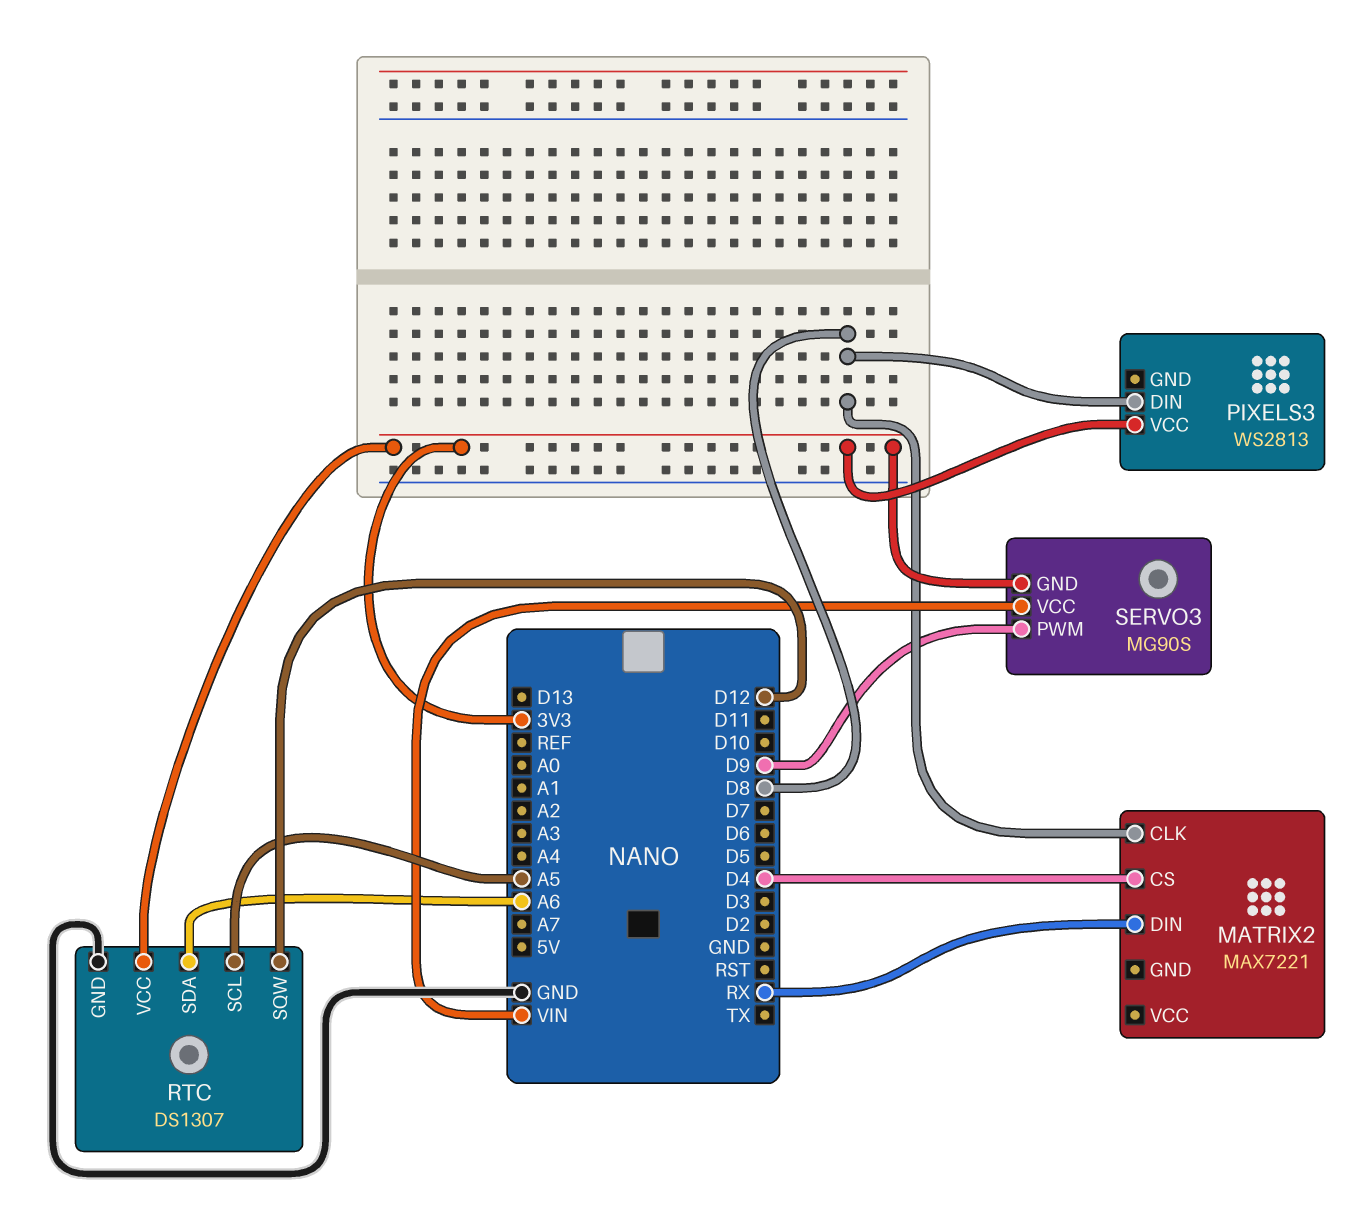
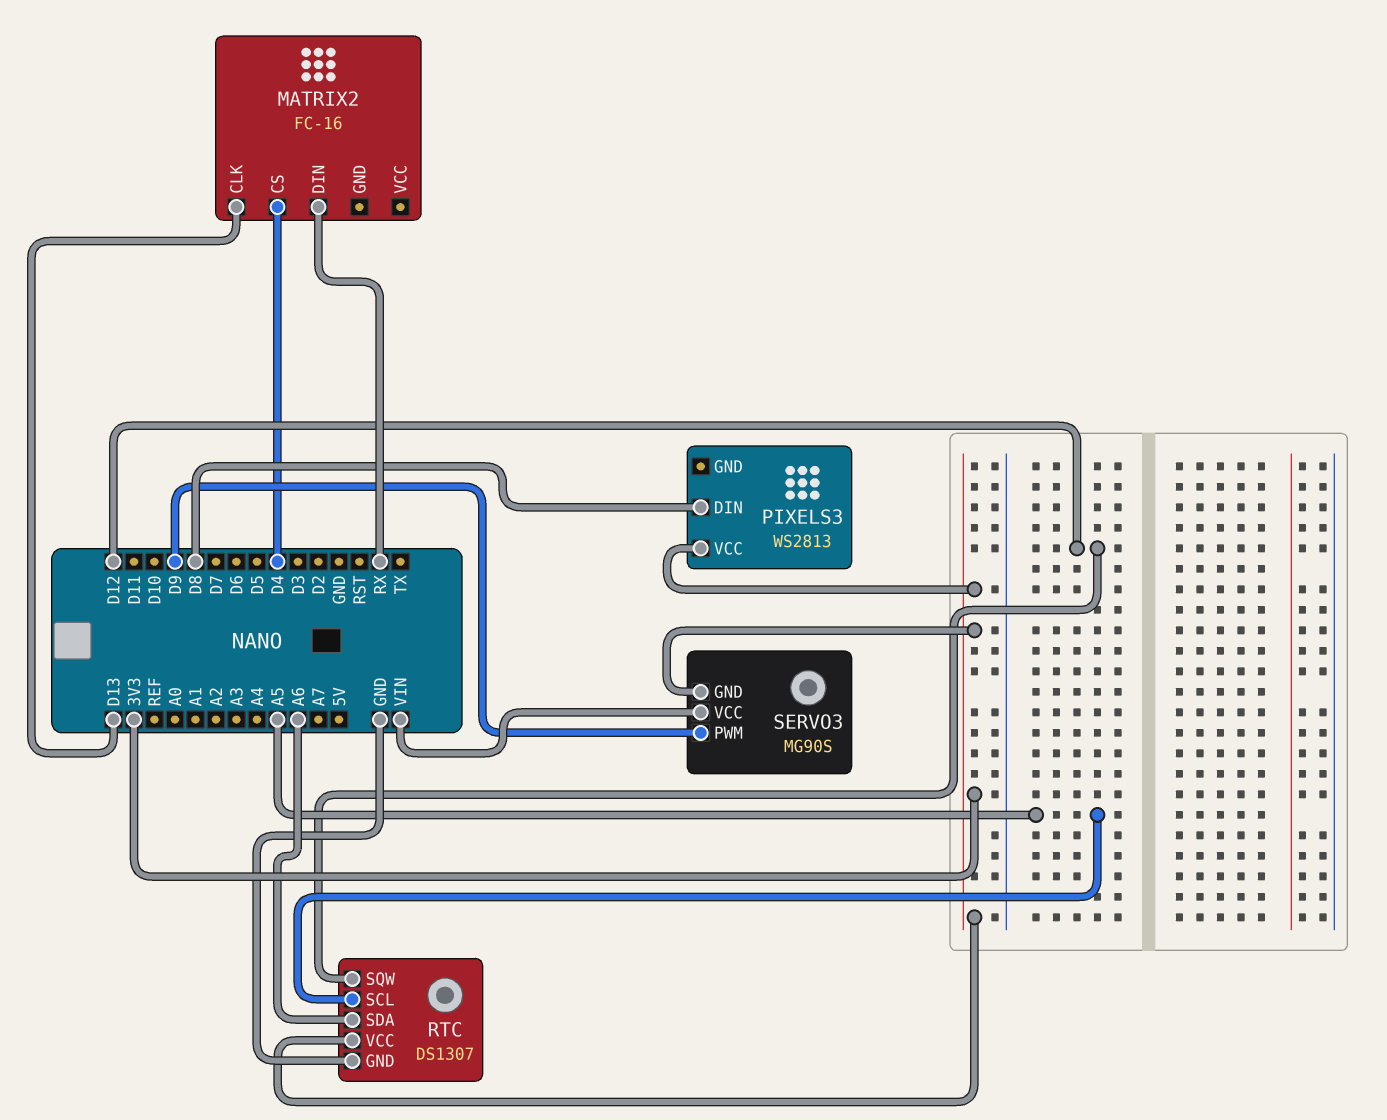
MATRIX2: MAX7221 -> FC-16
MATRIX2 pin CLK: D8 -> D13

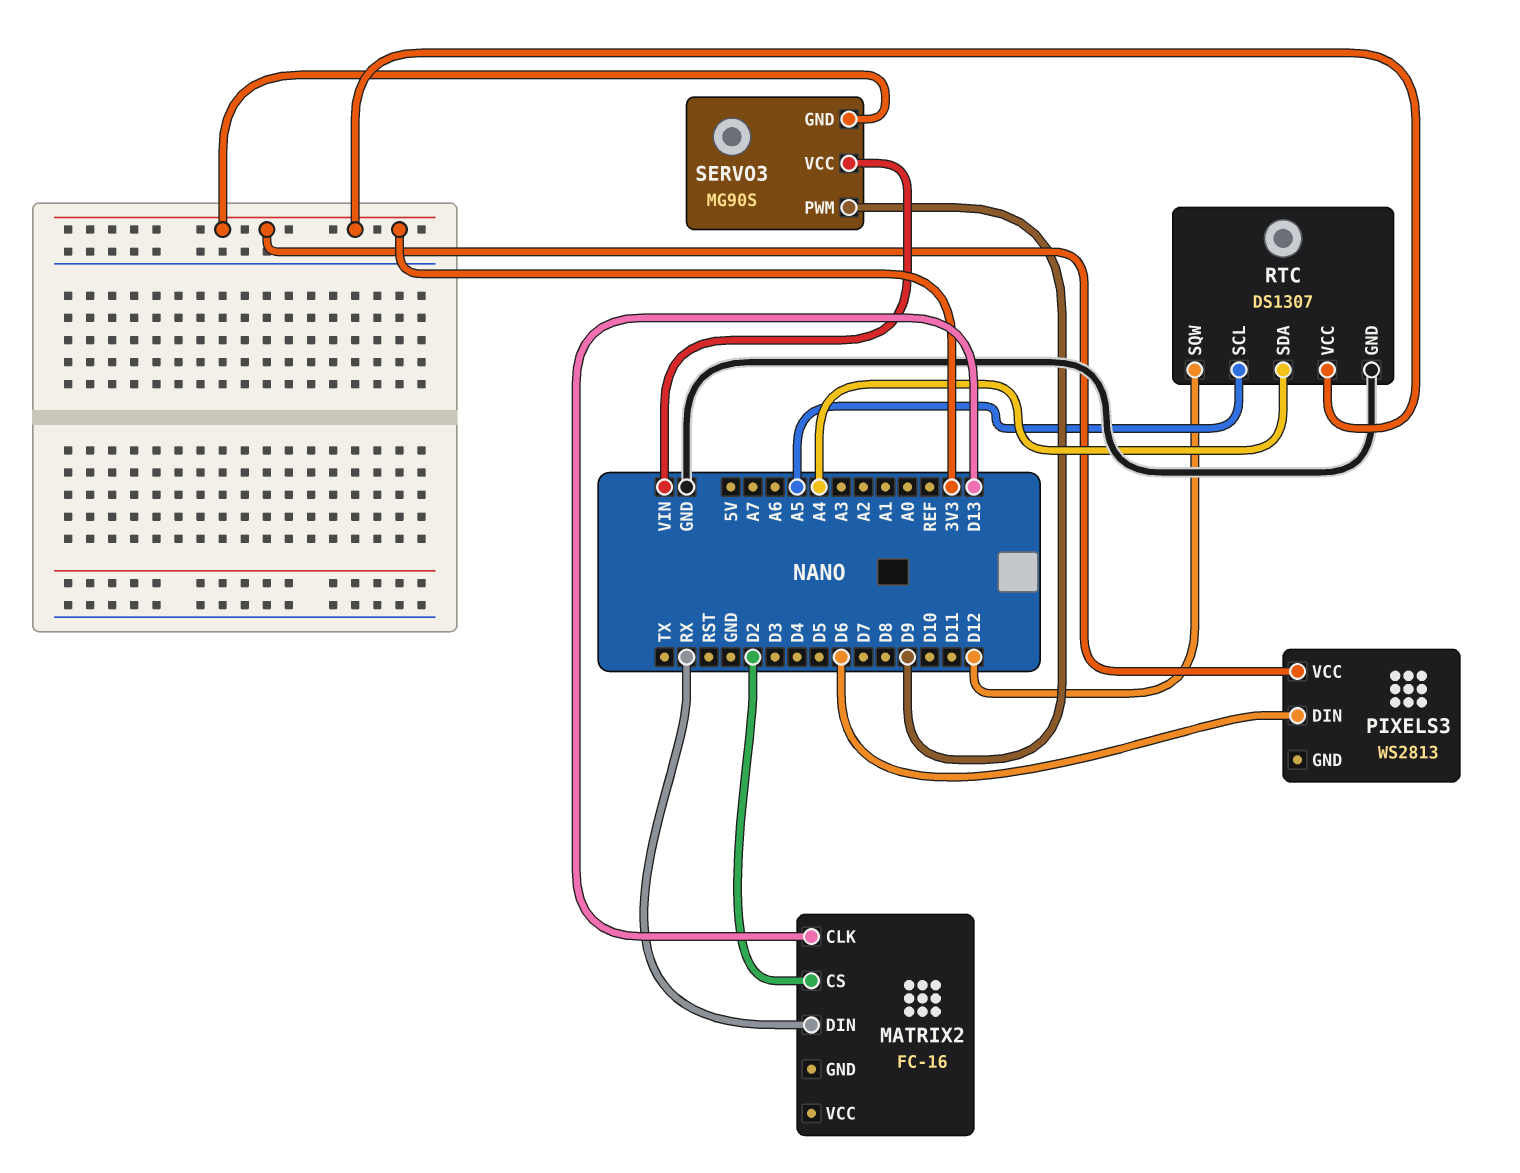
MATRIX2 pin CS: D4 -> D2
PIXELS3 pin DIN: D8 -> D6
RTC pin SDA: A6 -> A4

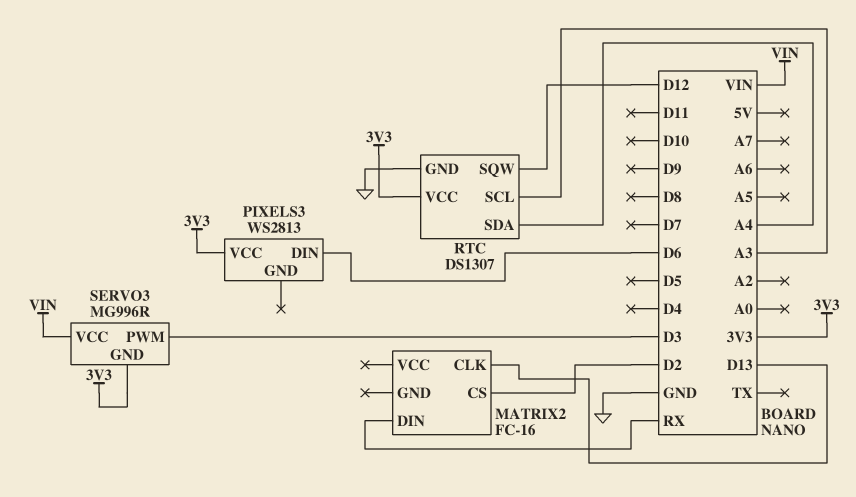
RTC pin SCL: A5 -> A3
SERVO3: MG90S -> MG996R
SERVO3 pin PWM: D9 -> D3

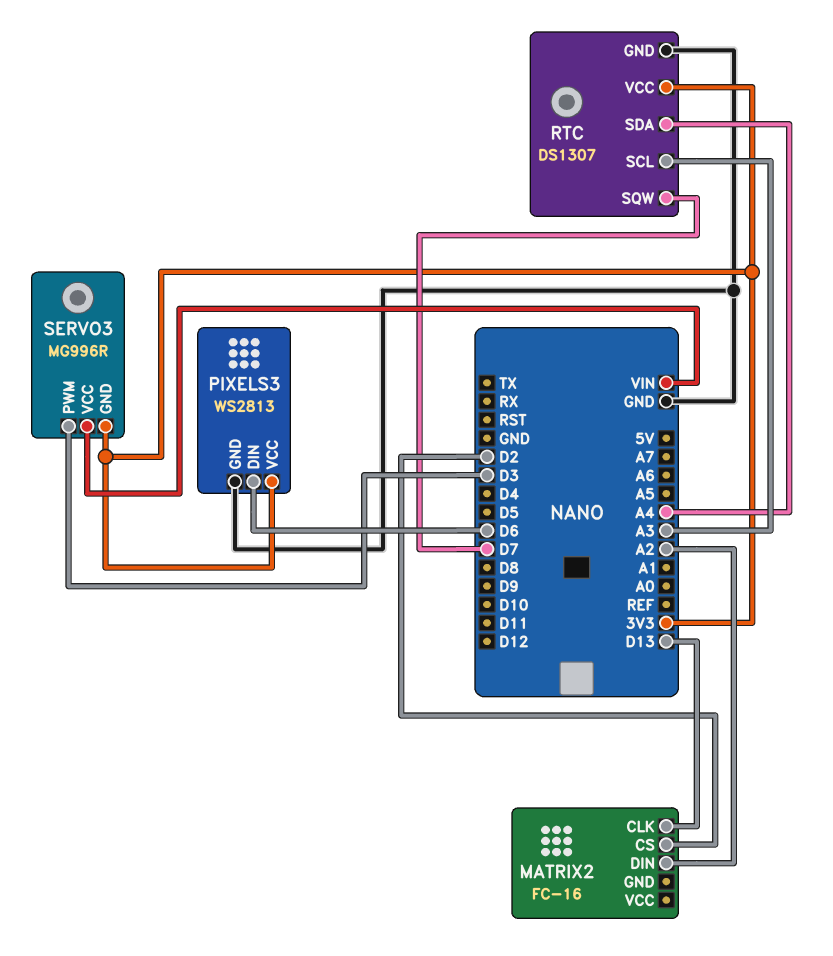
MATRIX2 pin DIN: RX -> A2
PIXELS3 pin GND: none -> GND
RTC pin SQW: D12 -> D7

